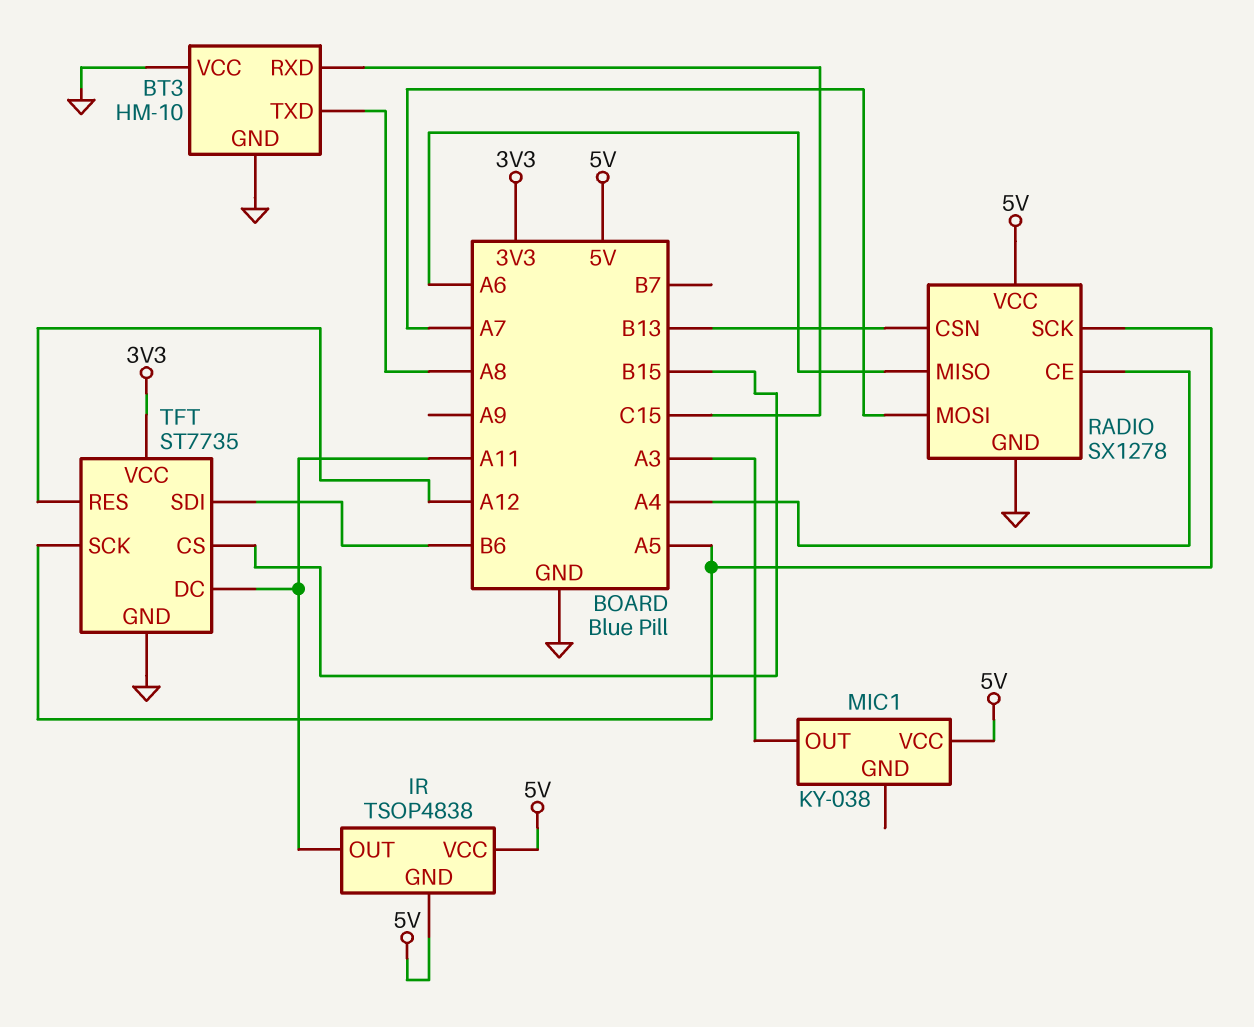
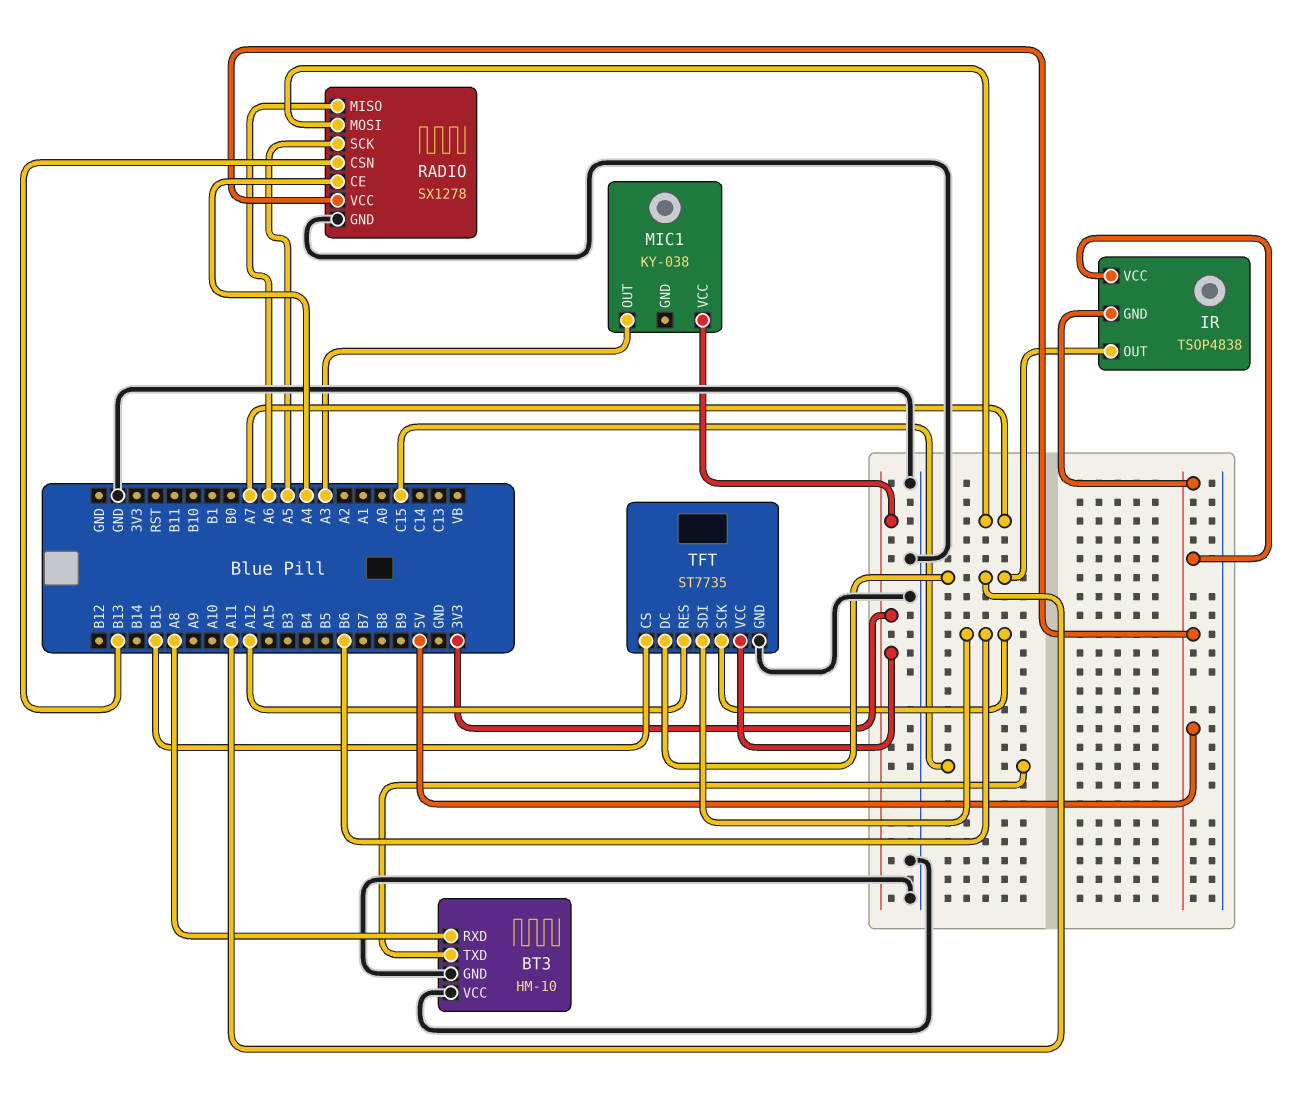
BT3 pin RXD: C15 -> A8
BT3 pin TXD: A8 -> C15
MIC1 pin VCC: 5V -> 3V3
TFT pin SCK: A5 -> B6

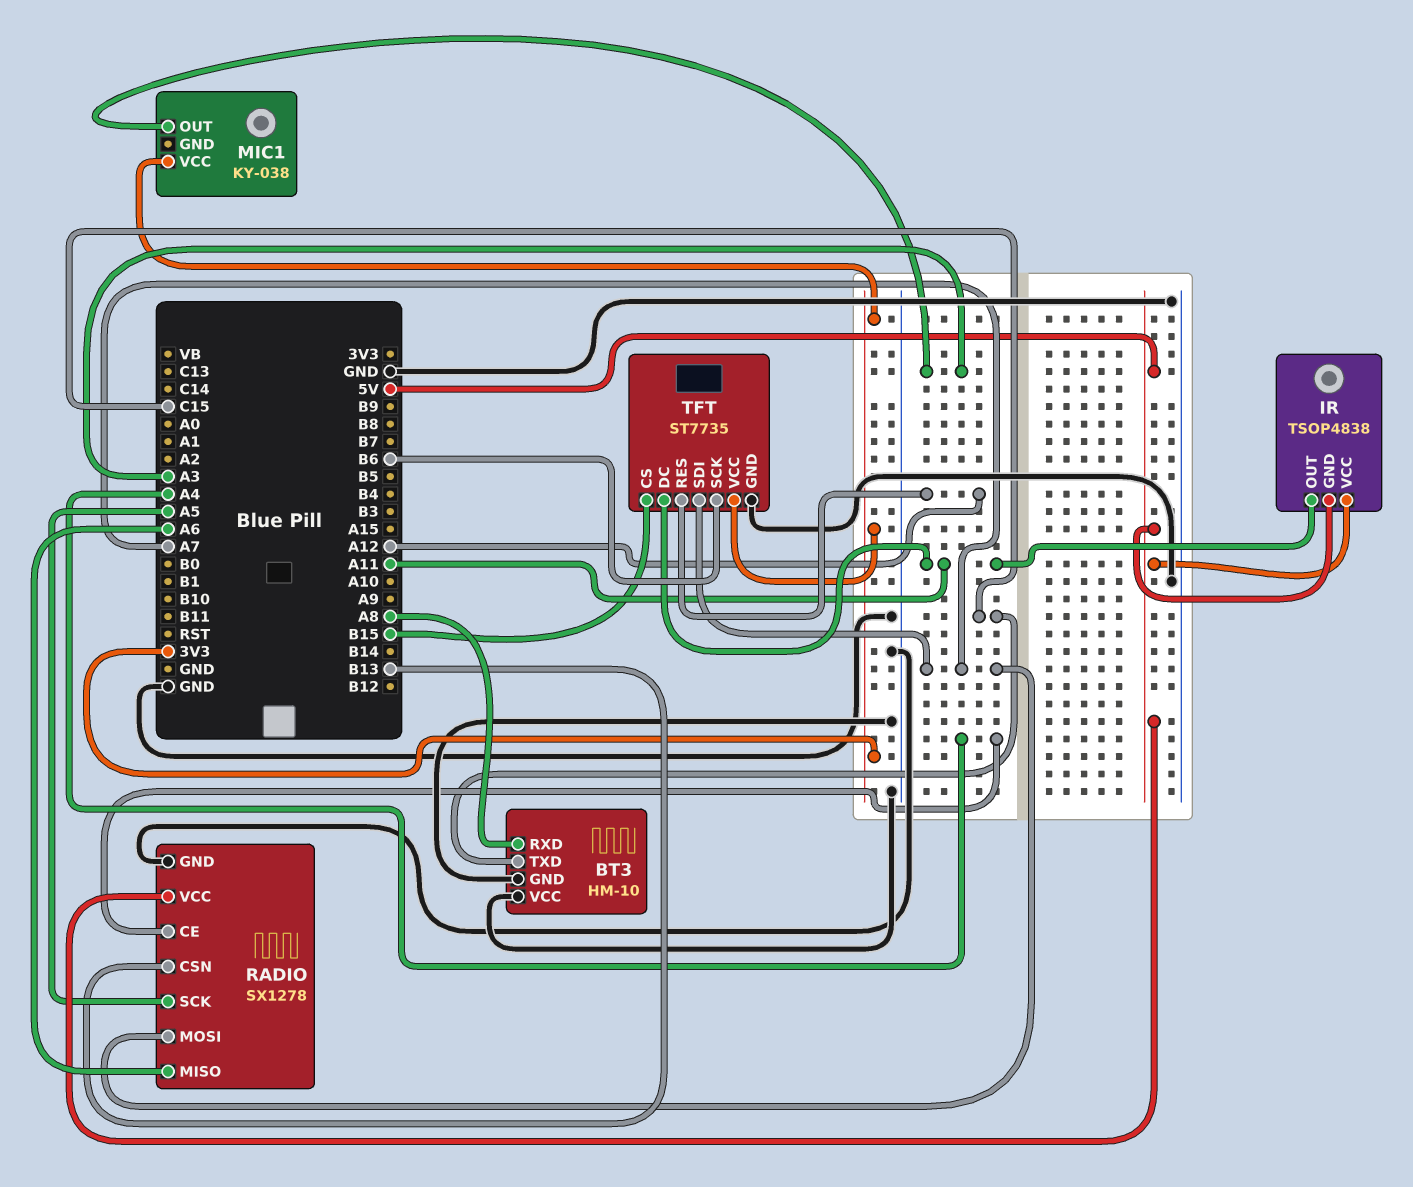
TFT pin SDI: B6 -> A7

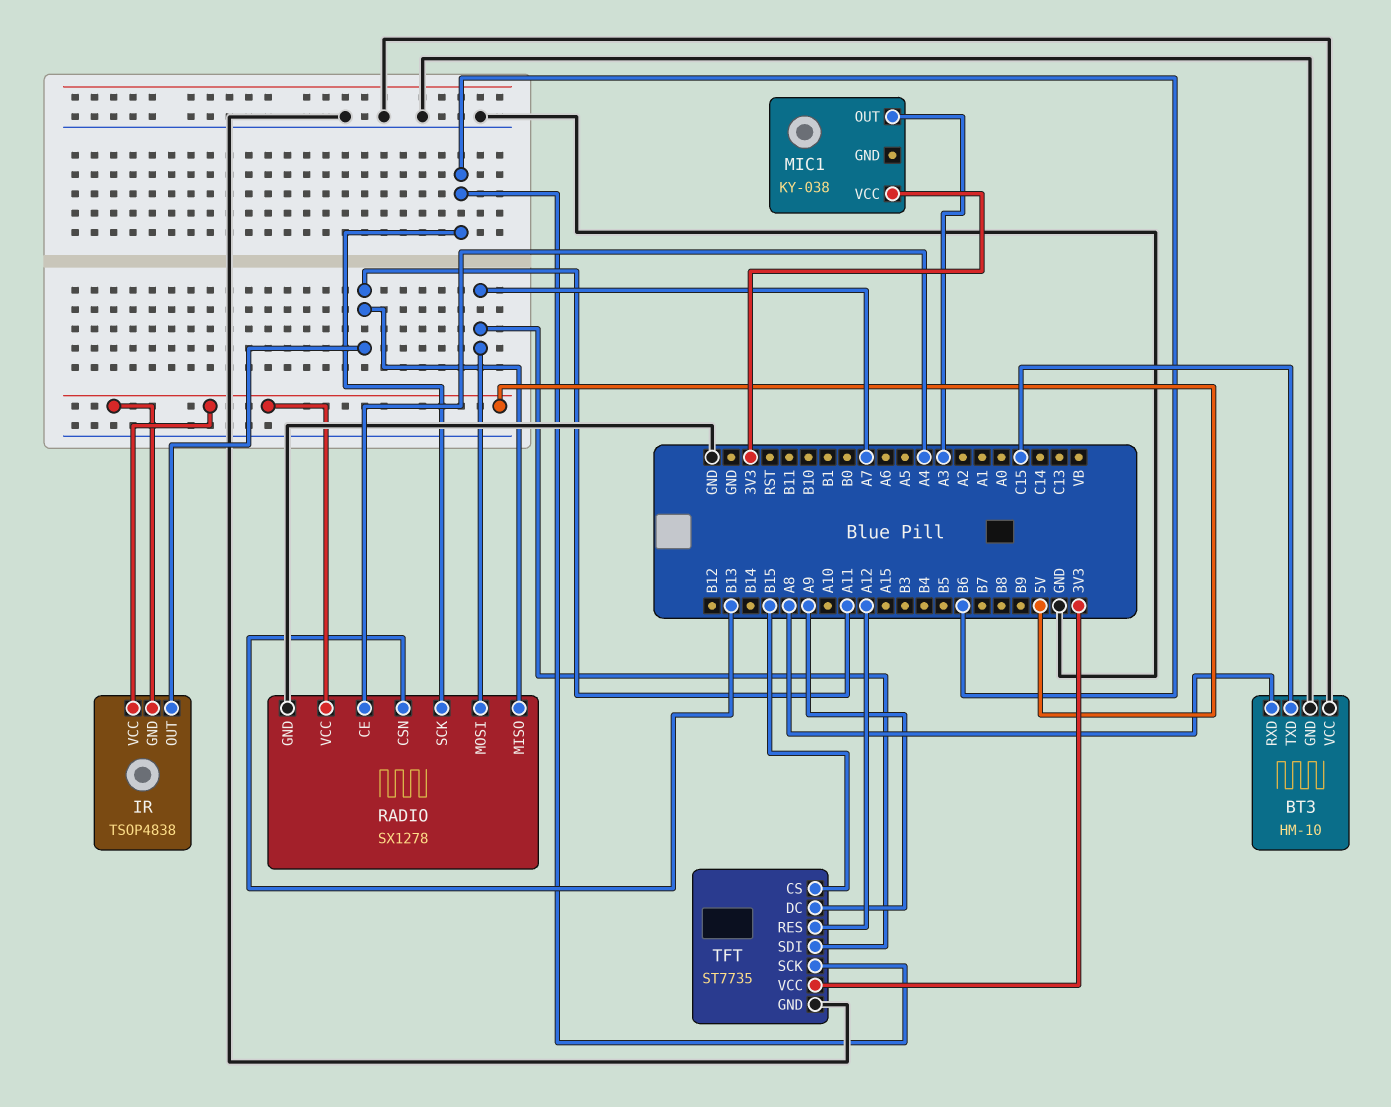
RADIO pin MISO: A6 -> A11
RADIO pin SCK: A5 -> B6
TFT pin DC: A11 -> A9

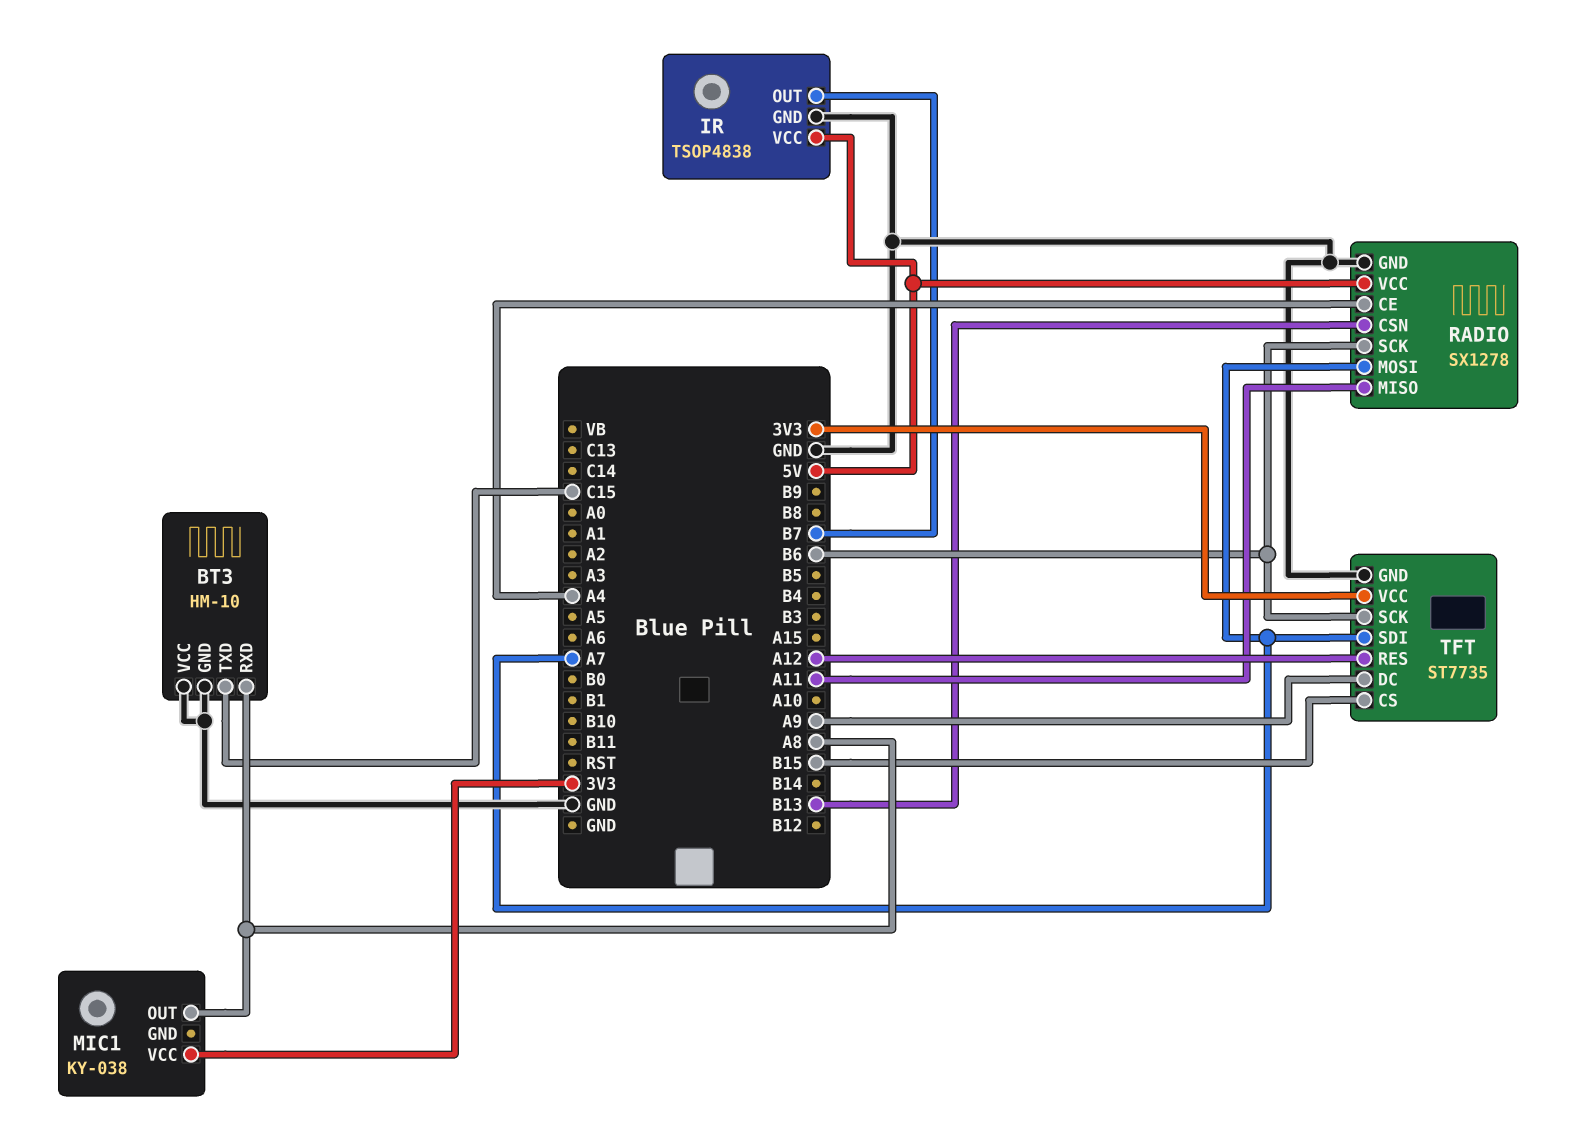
IR pin GND: 5V -> GND
IR pin OUT: A11 -> B7
MIC1 pin OUT: A3 -> A8

